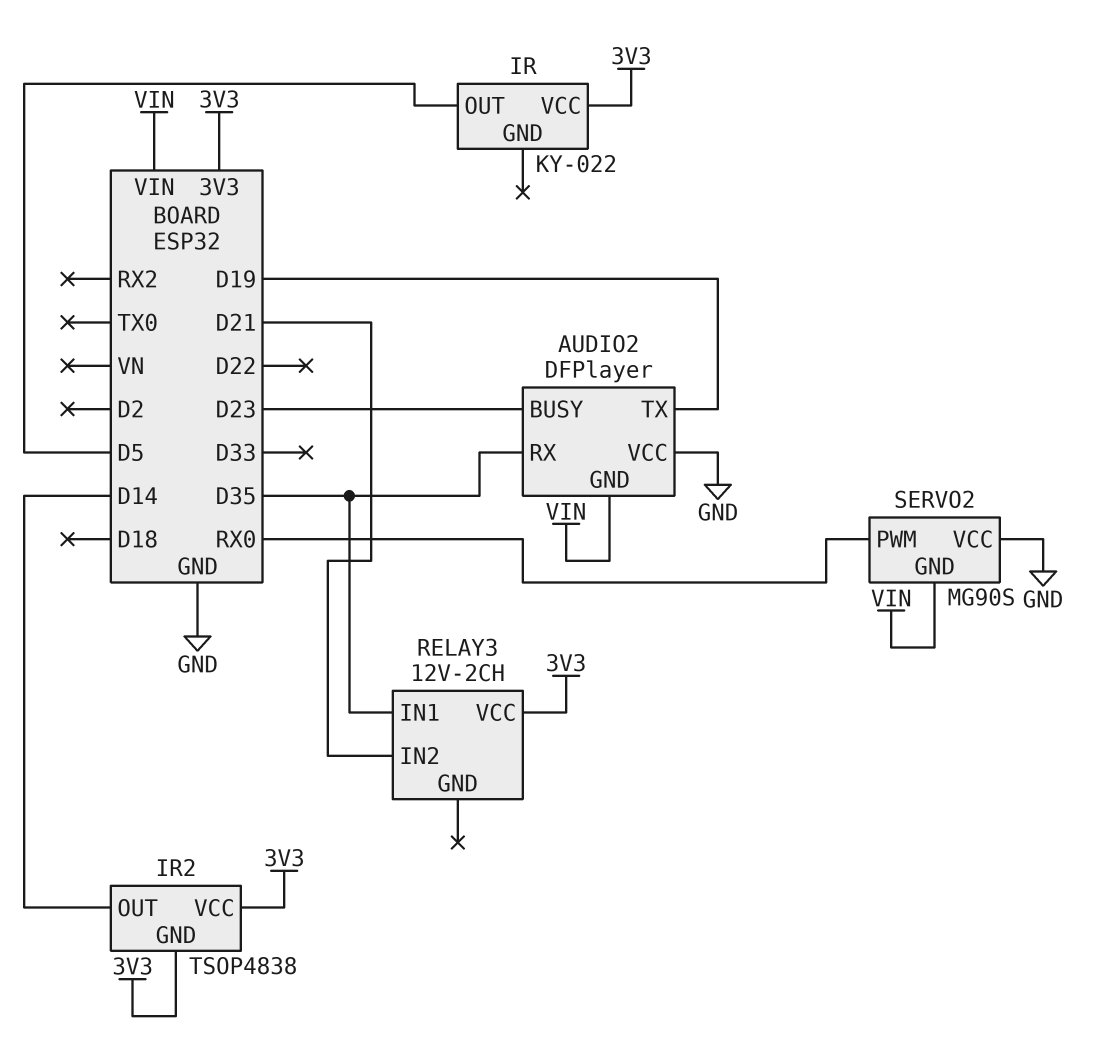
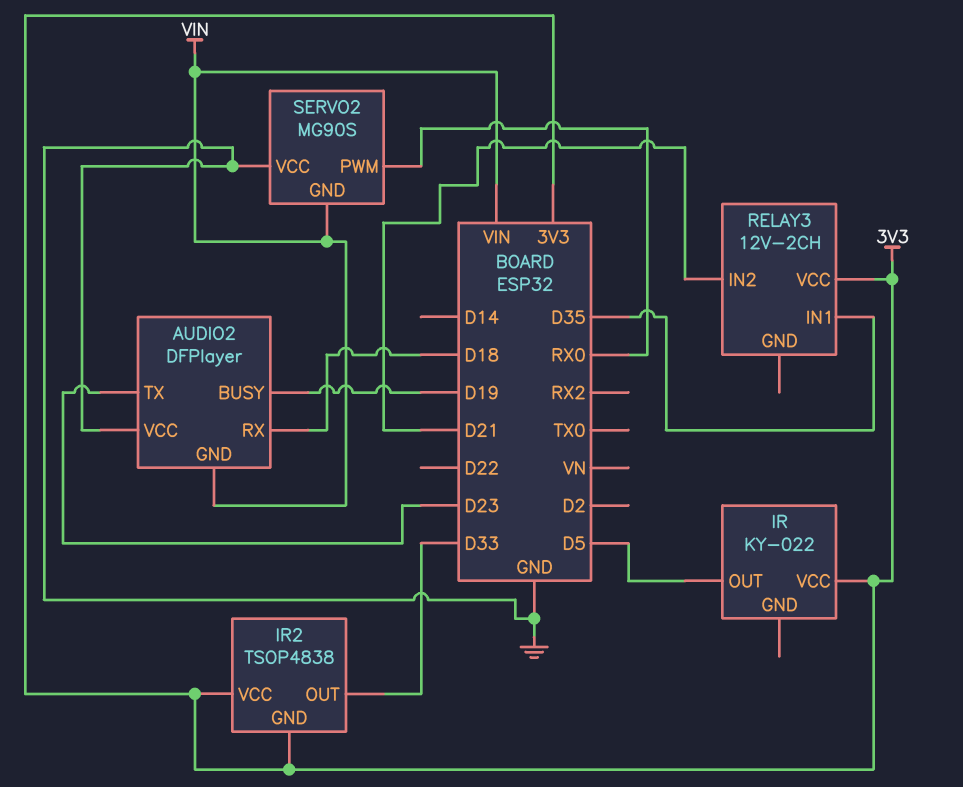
AUDIO2 pin BUSY: D23 -> D19
AUDIO2 pin RX: D35 -> D18
AUDIO2 pin TX: D19 -> D23
IR2 pin OUT: D14 -> D33

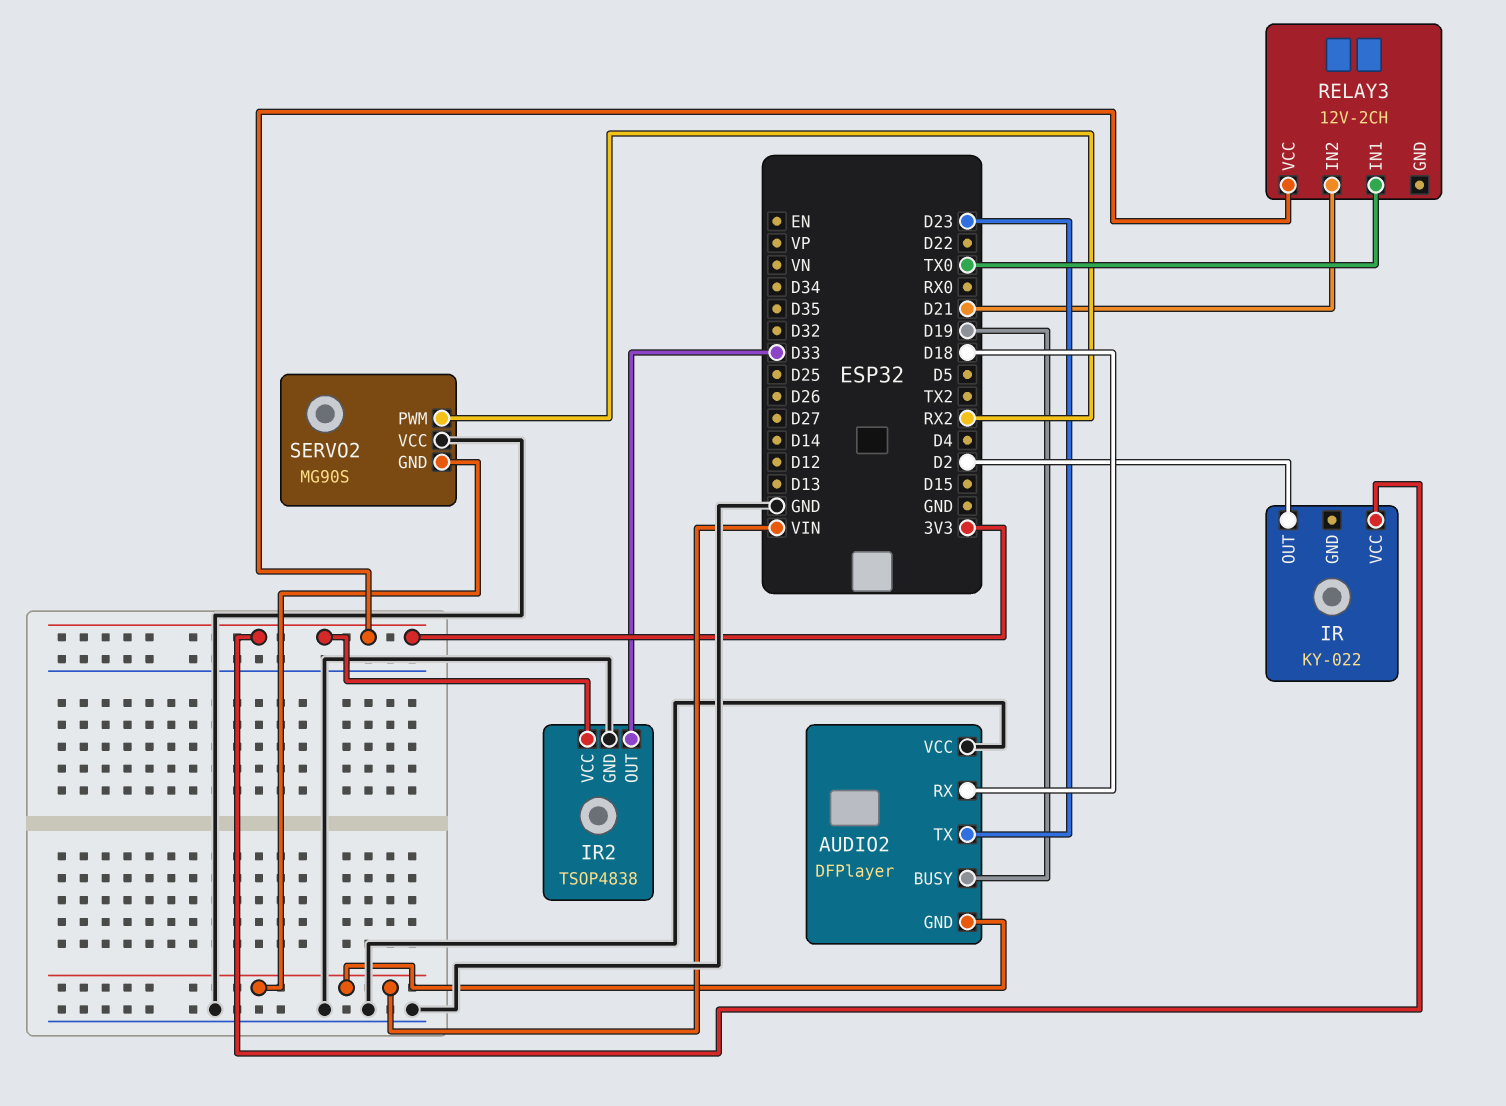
IR pin OUT: D5 -> D2
IR2 pin GND: 3V3 -> GND
RELAY3 pin IN1: D35 -> TX0
SERVO2 pin PWM: RX0 -> RX2

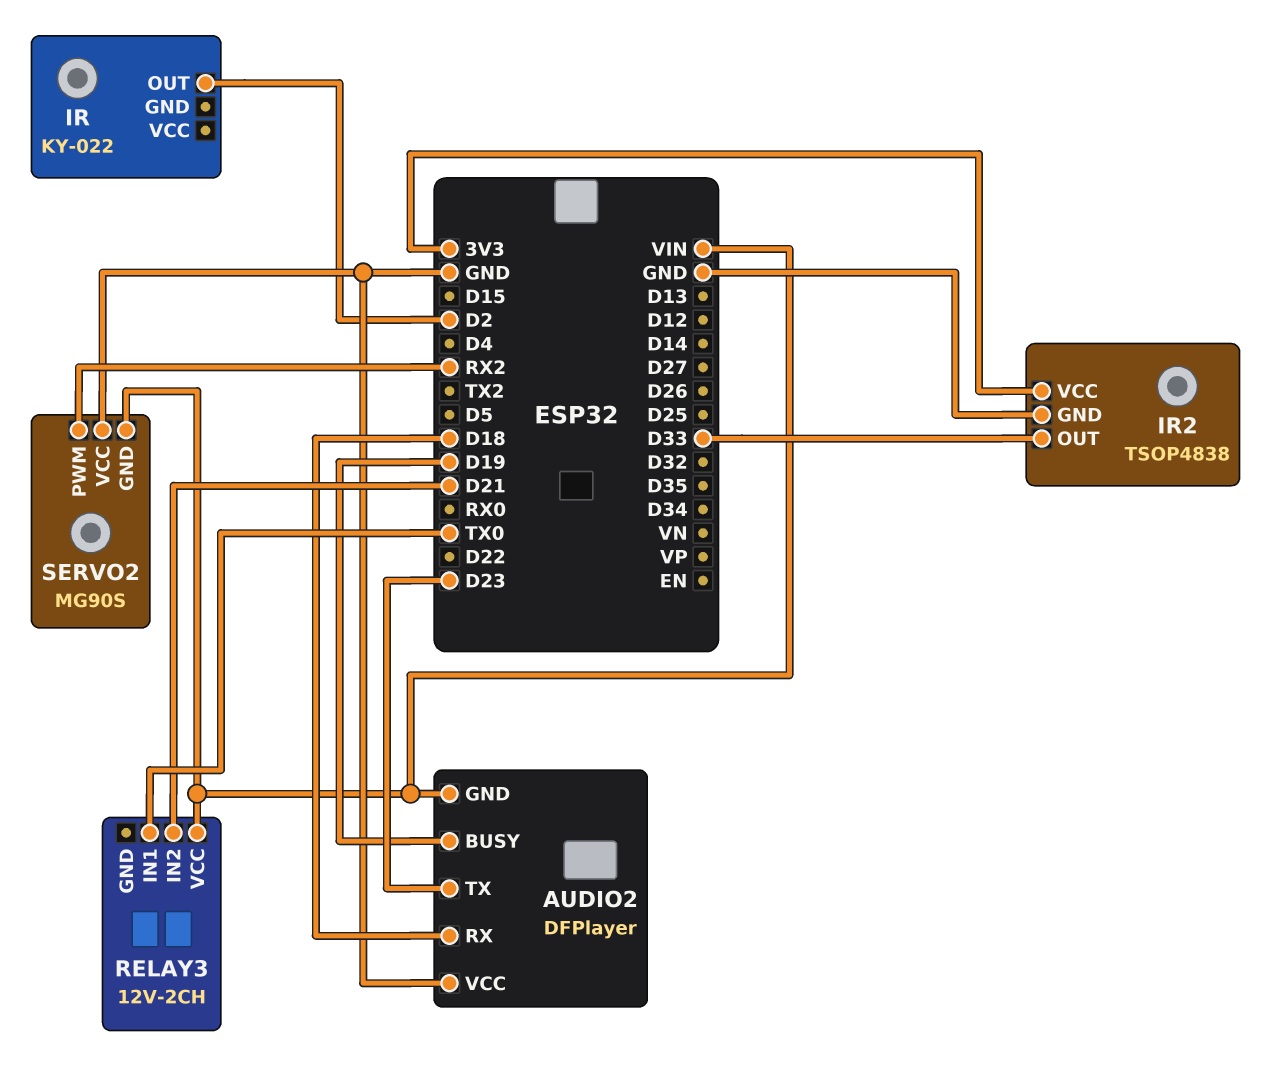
IR pin VCC: 3V3 -> none
RELAY3 pin VCC: 3V3 -> VIN

